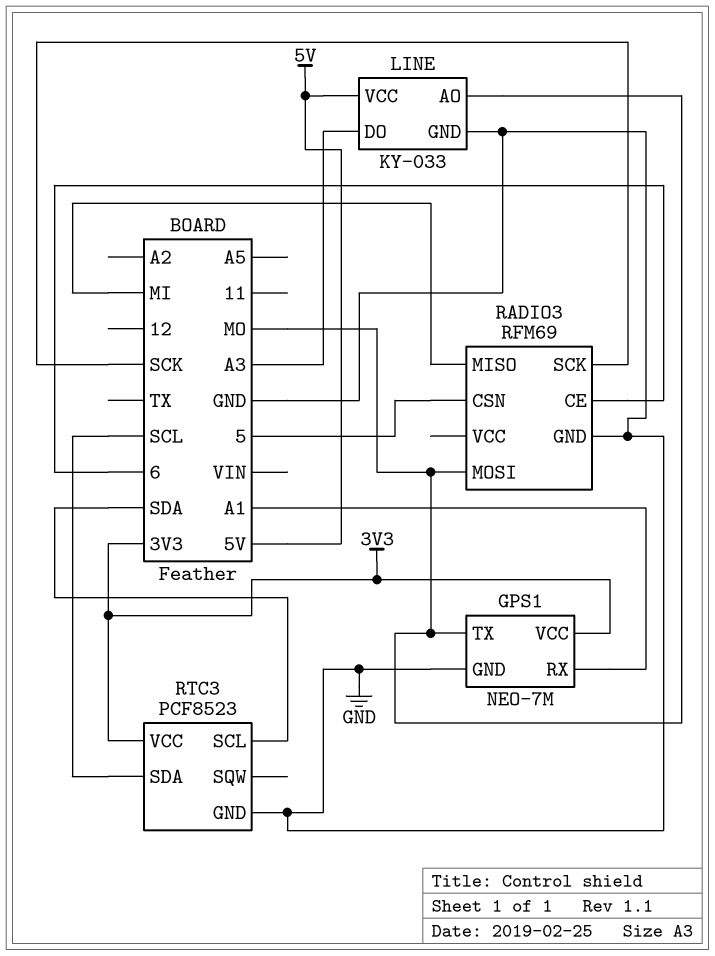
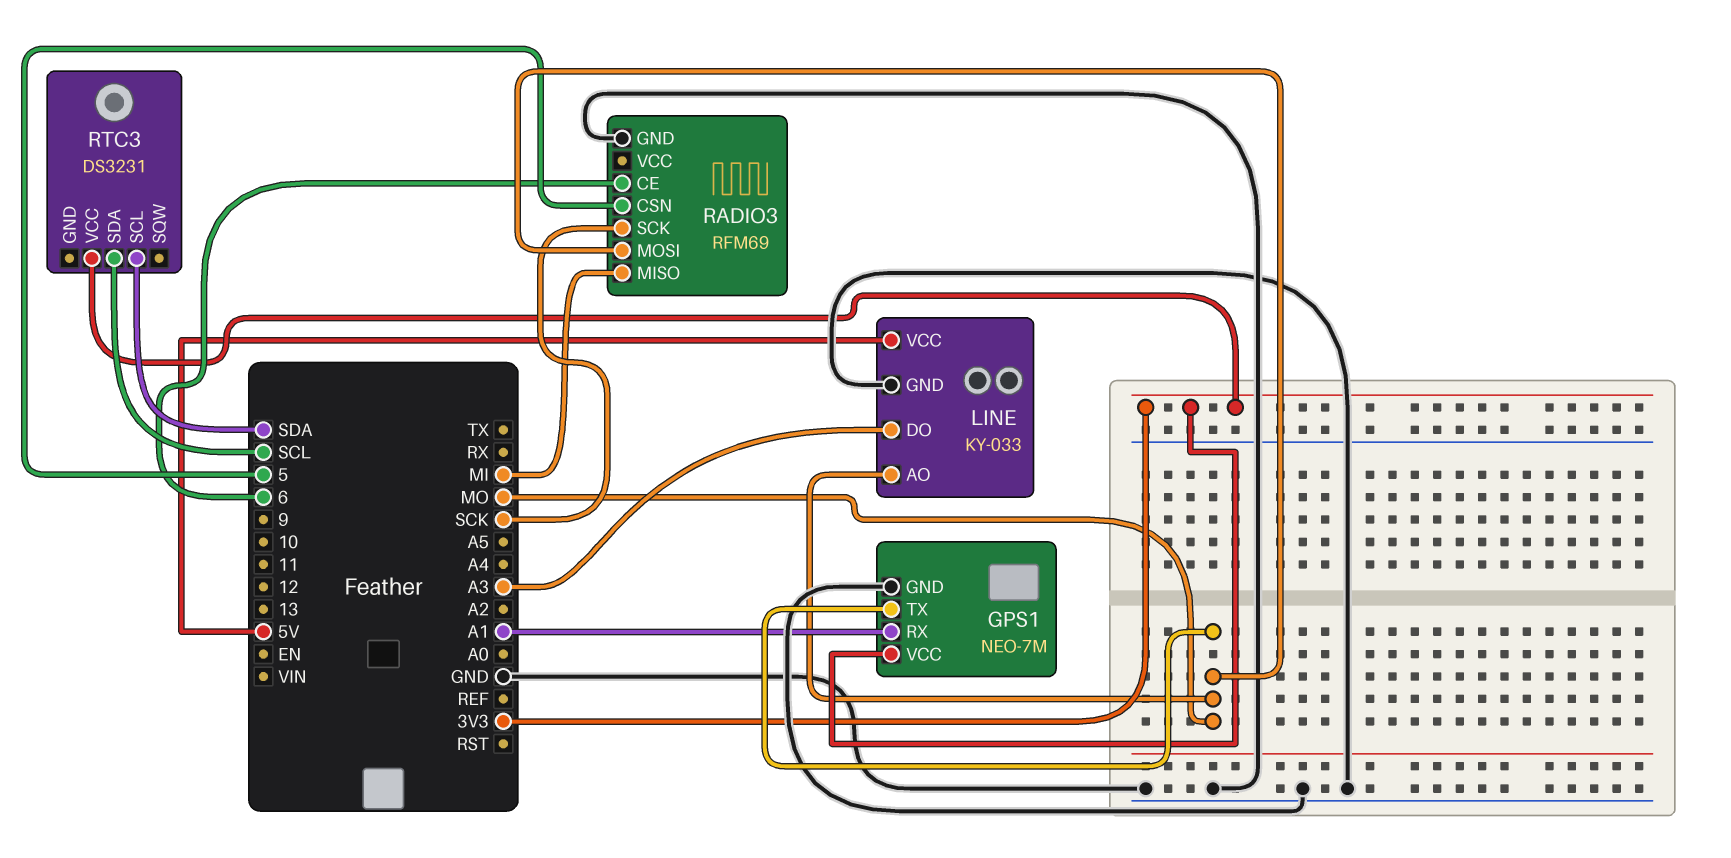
RTC3: PCF8523 -> DS3231
RTC3 pin GND: GND -> none

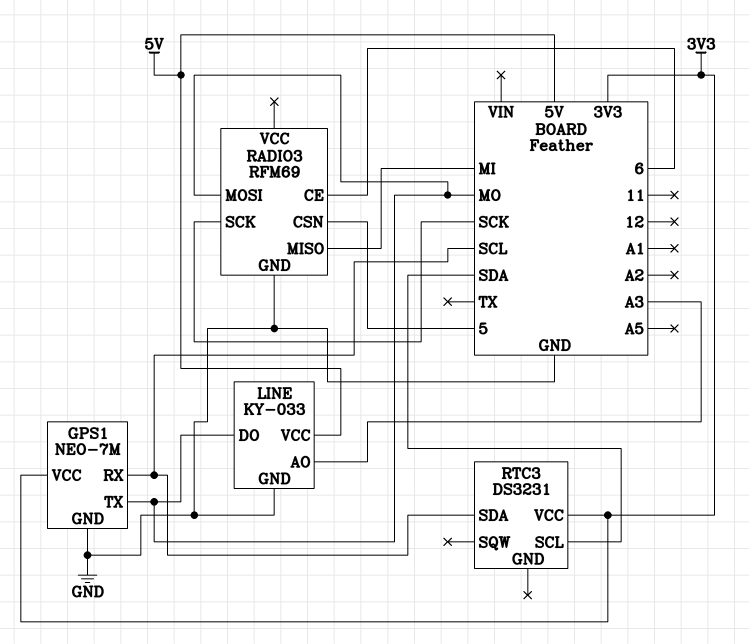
GPS1 pin RX: A1 -> SCL
LINE pin AO: MO -> A3
LINE pin DO: A3 -> MO

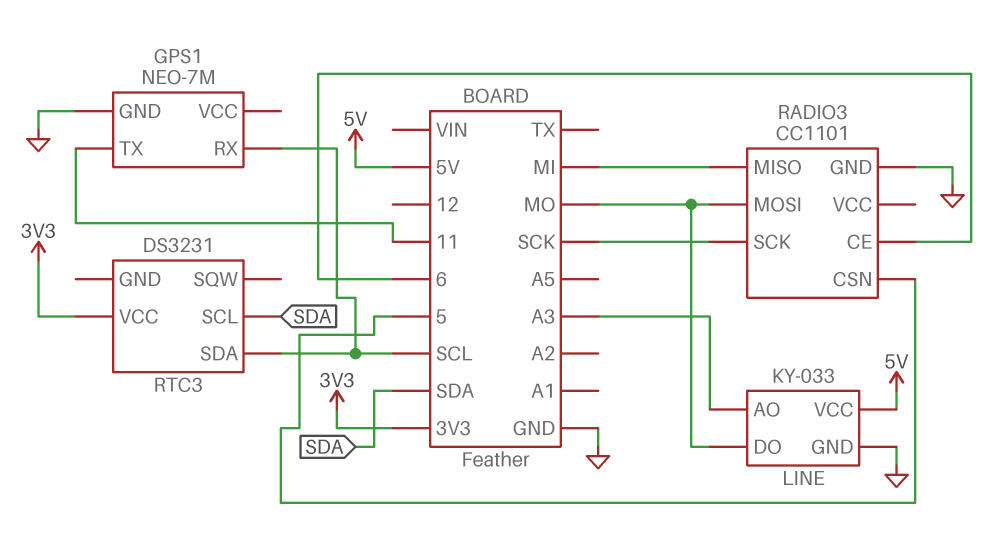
GPS1 pin TX: MO -> 11
GPS1 pin VCC: 3V3 -> none
RADIO3: RFM69 -> CC1101

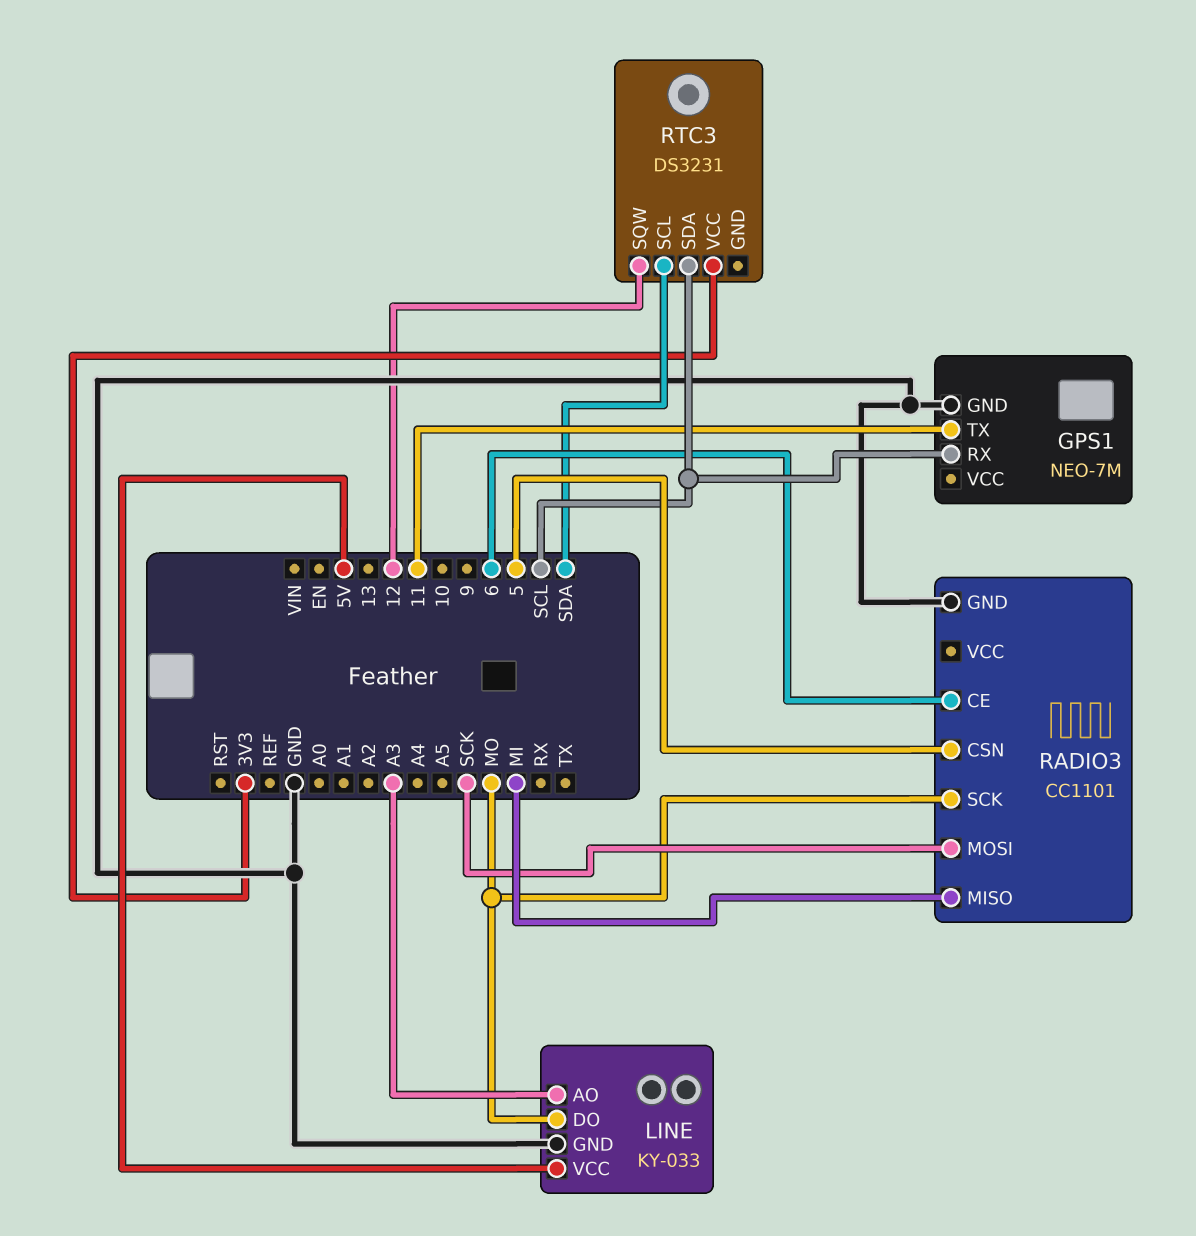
RADIO3 pin MOSI: MO -> SCK
RADIO3 pin SCK: SCK -> MO
RTC3 pin SQW: none -> 12

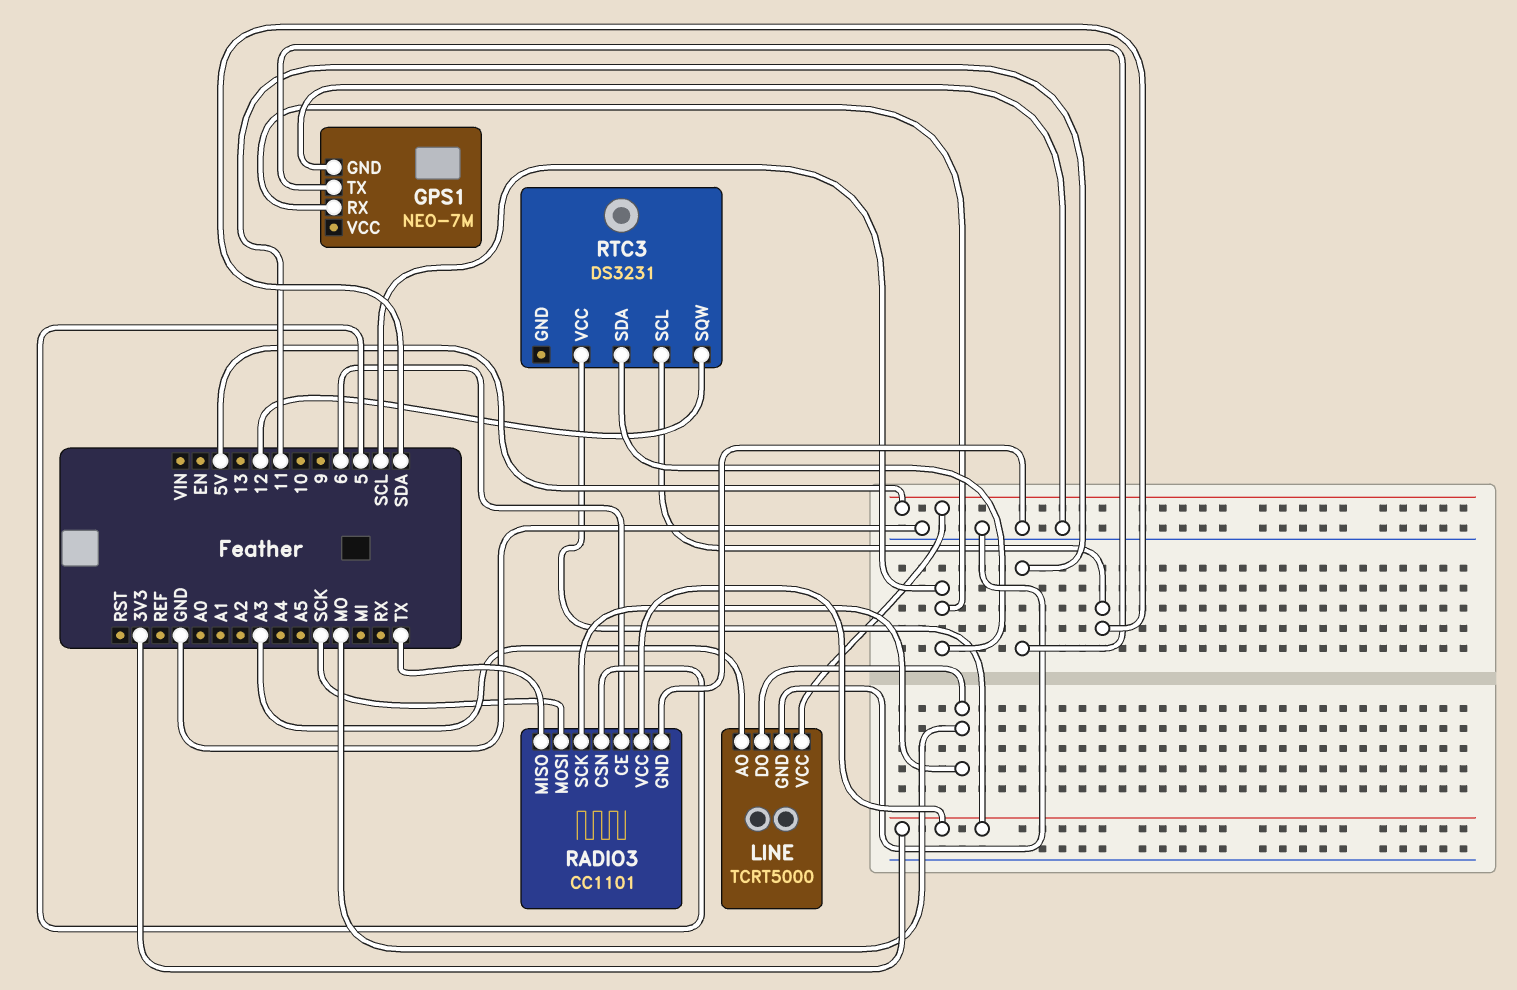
LINE: KY-033 -> TCRT5000
RADIO3 pin MISO: MI -> TX
RADIO3 pin VCC: none -> 3V3

